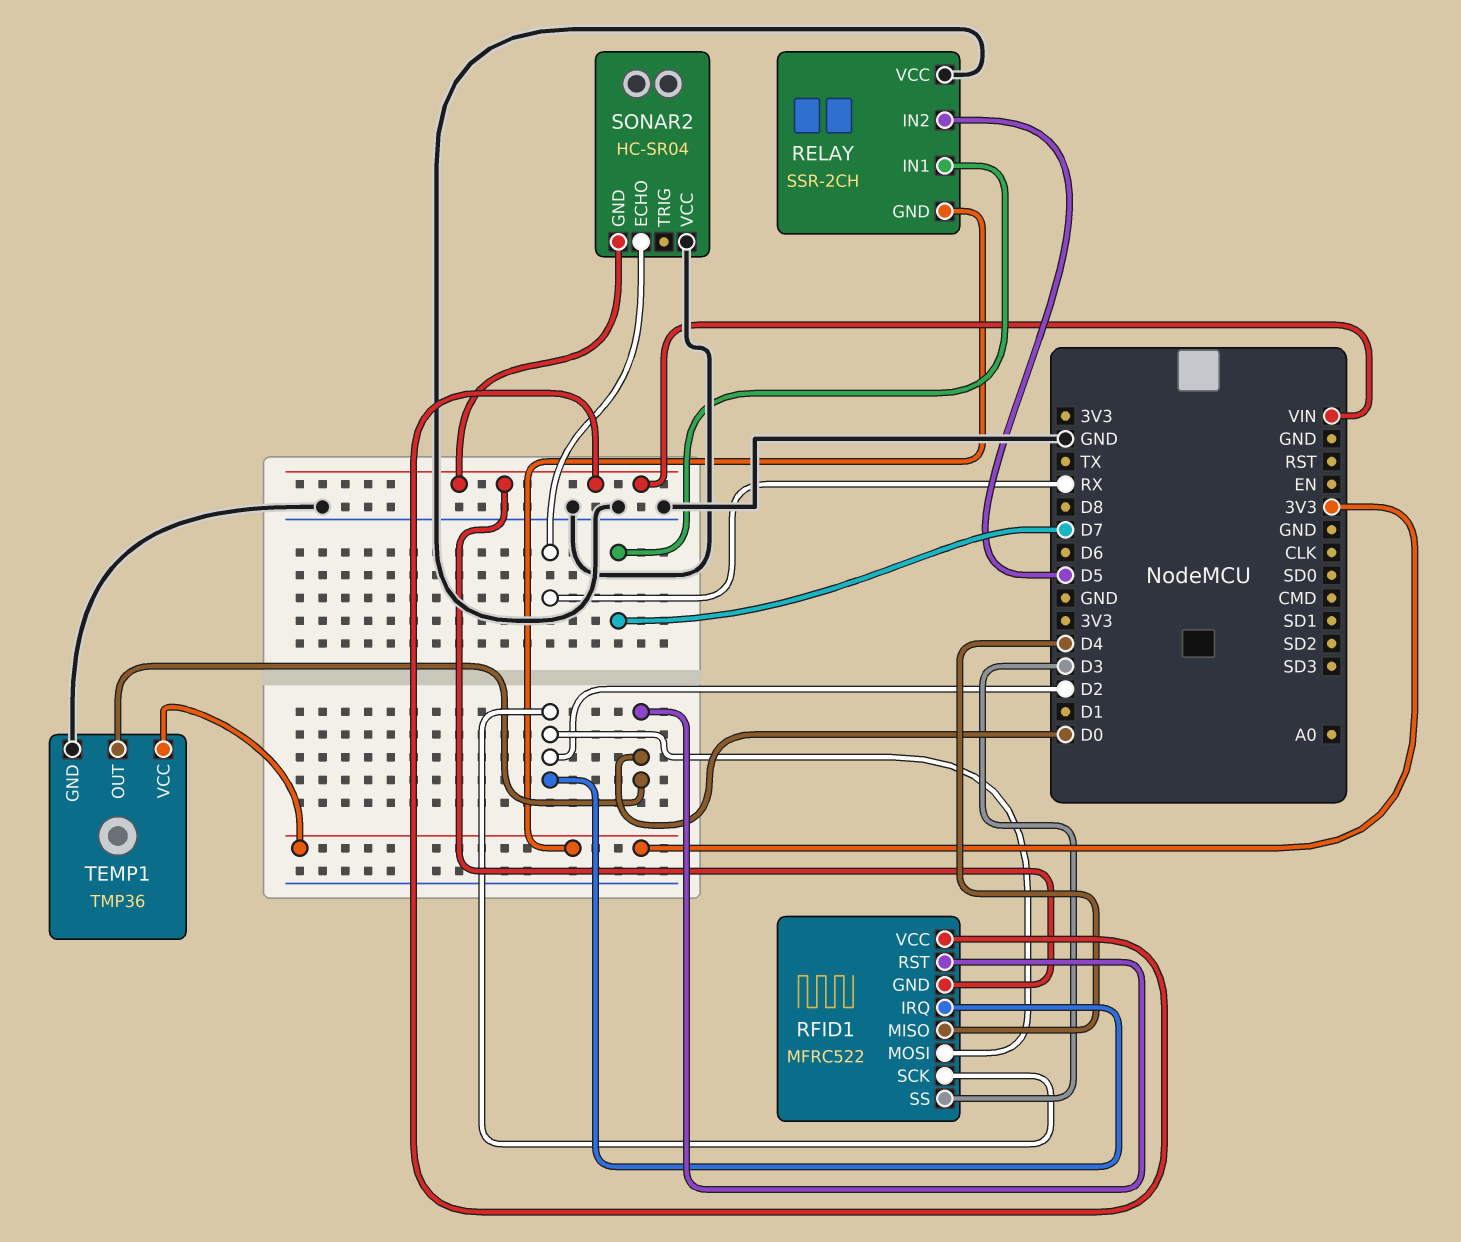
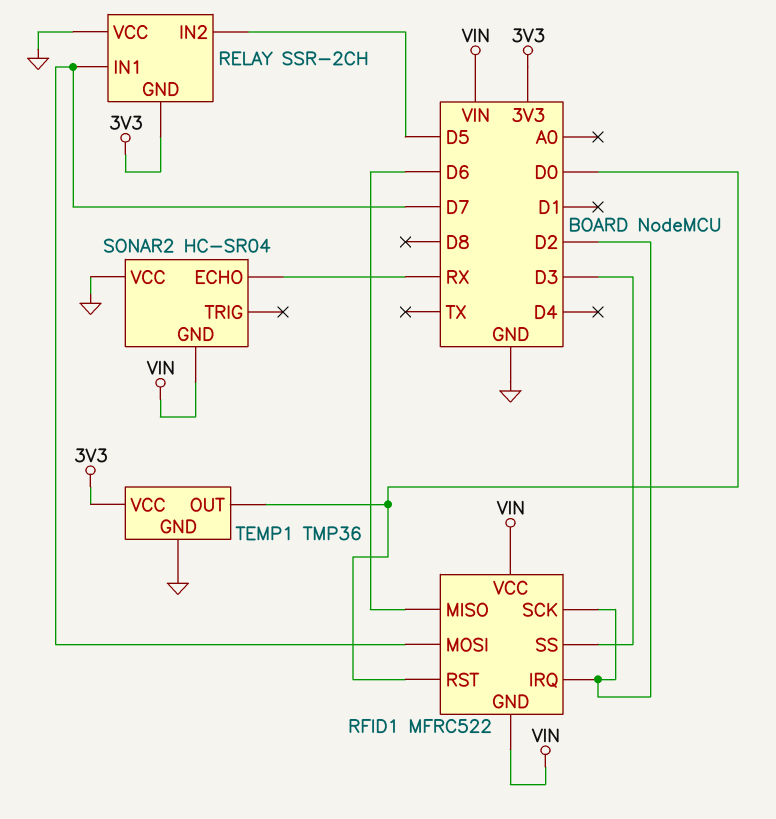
RFID1 pin MISO: D4 -> D6
RFID1 pin MOSI: D2 -> D7

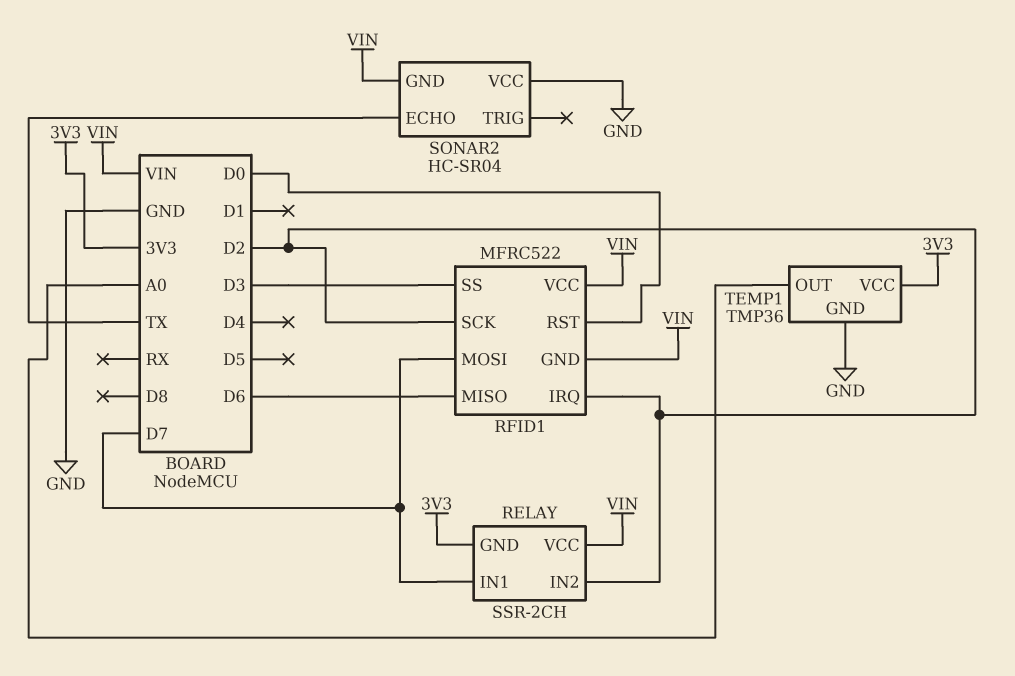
RELAY pin IN2: D5 -> D2
RELAY pin VCC: GND -> VIN
SONAR2 pin ECHO: RX -> TX
TEMP1 pin OUT: D0 -> A0

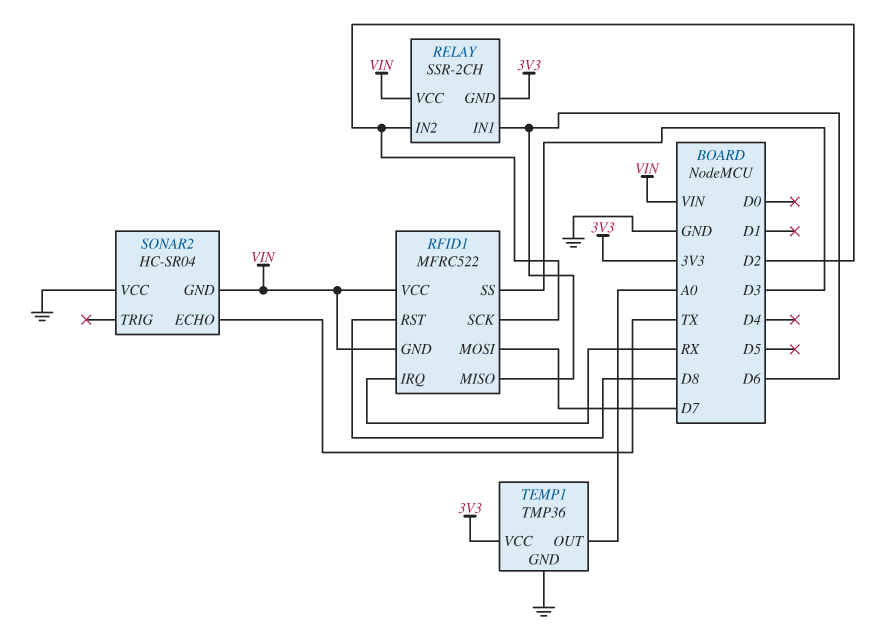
RELAY pin IN1: D7 -> D6
RFID1 pin IRQ: D2 -> RX
RFID1 pin RST: D0 -> D8

